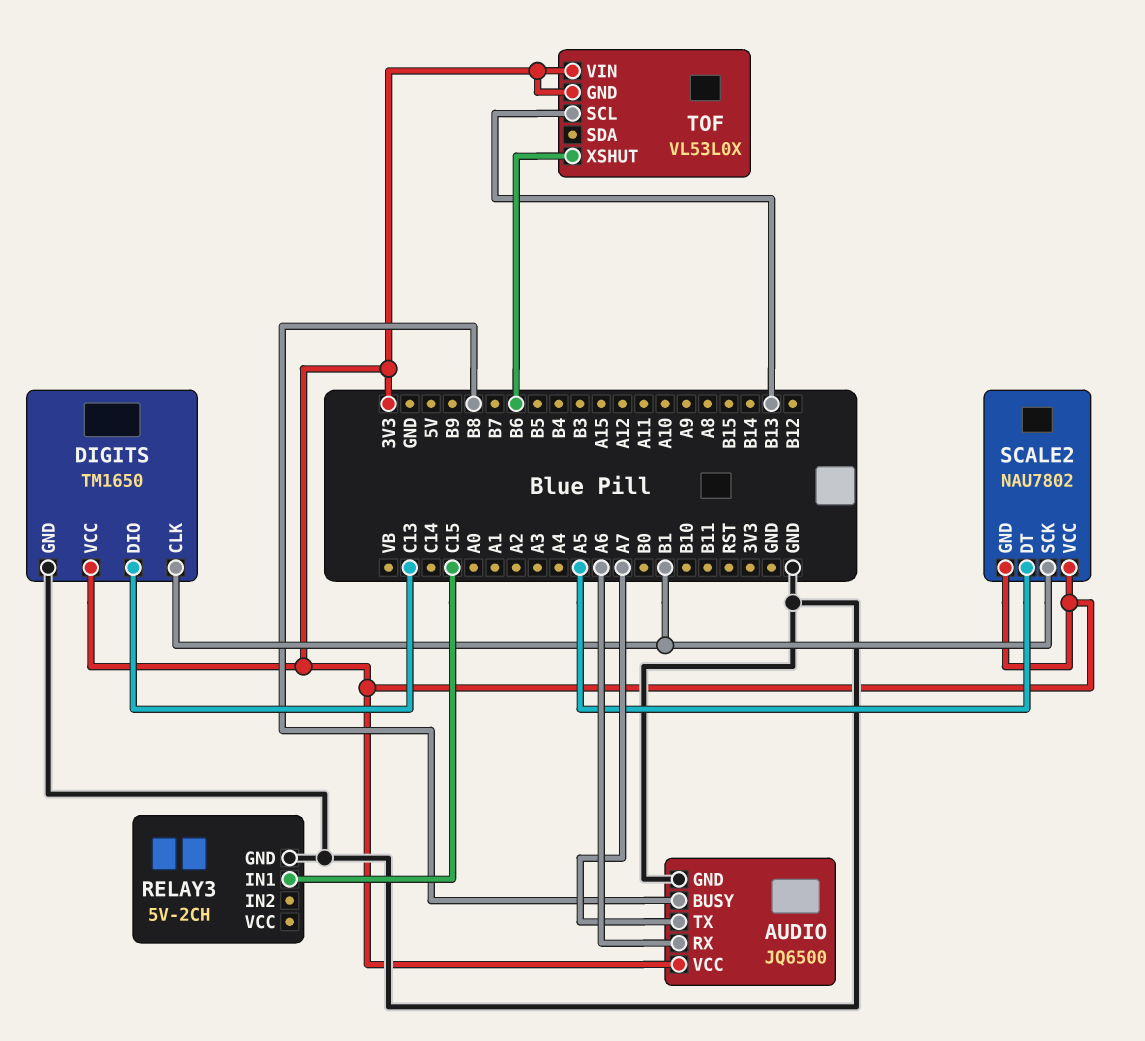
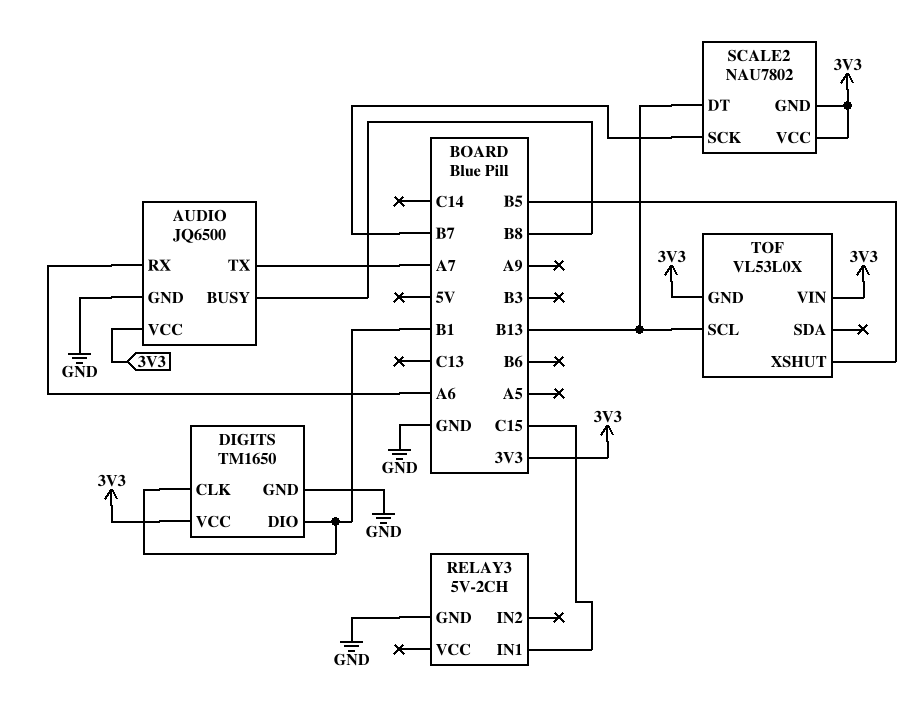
DIGITS pin DIO: C13 -> B1
SCALE2 pin DT: A5 -> B13
SCALE2 pin SCK: B1 -> B7
TOF pin XSHUT: B6 -> B5

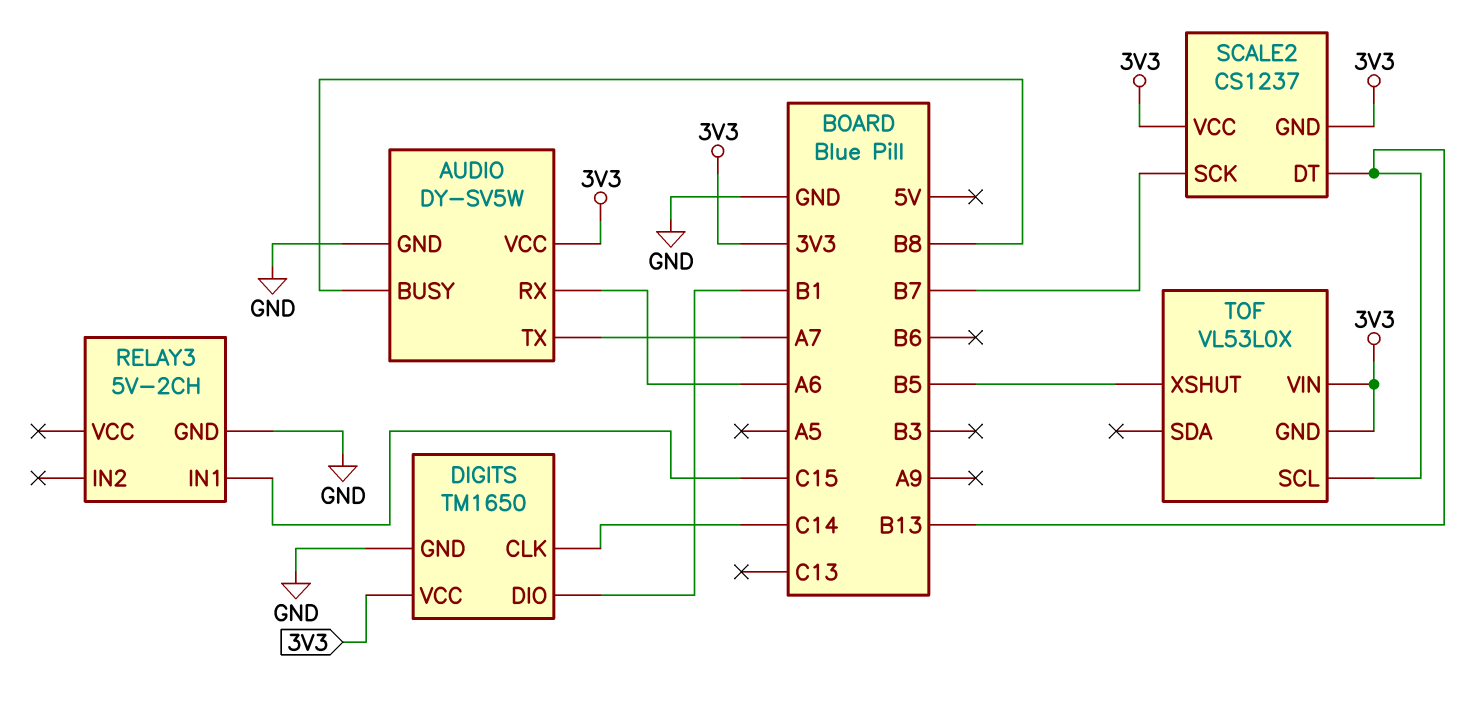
AUDIO: JQ6500 -> DY-SV5W
DIGITS pin CLK: B1 -> C14
SCALE2: NAU7802 -> CS1237

